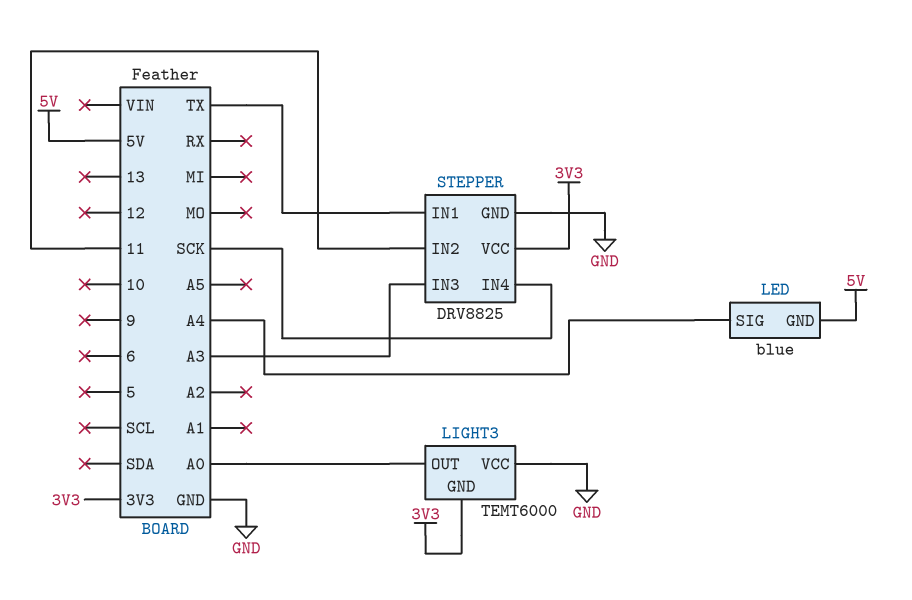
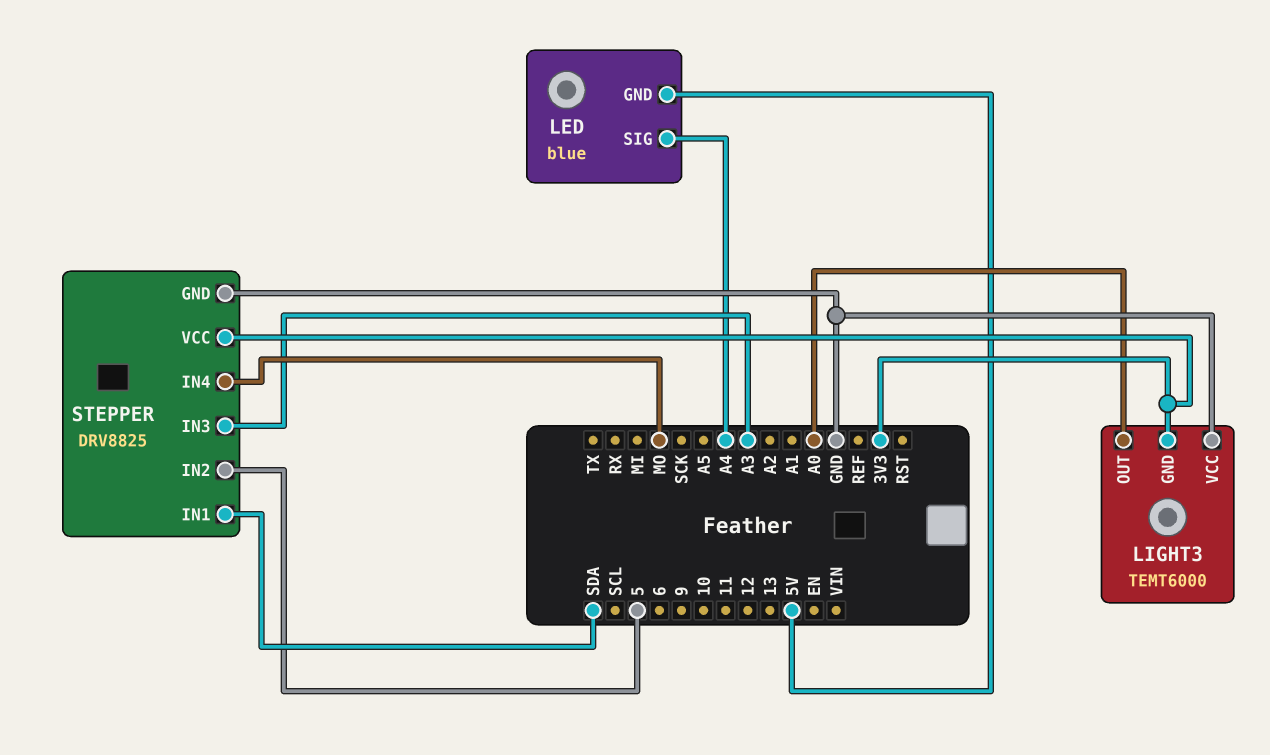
STEPPER pin IN1: TX -> SDA
STEPPER pin IN2: 11 -> 5
STEPPER pin IN4: SCK -> MO

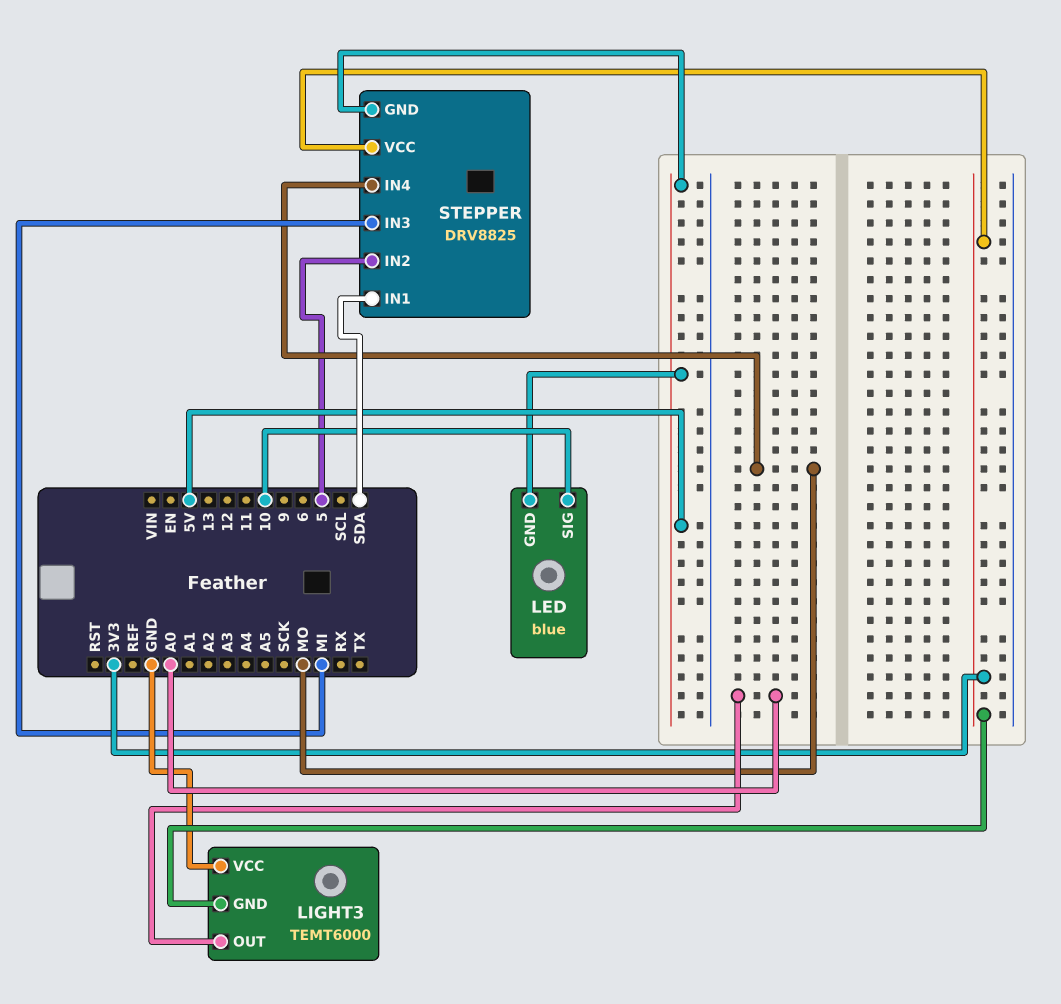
LED pin SIG: A4 -> 10
STEPPER pin GND: GND -> 5V
STEPPER pin IN3: A3 -> MI

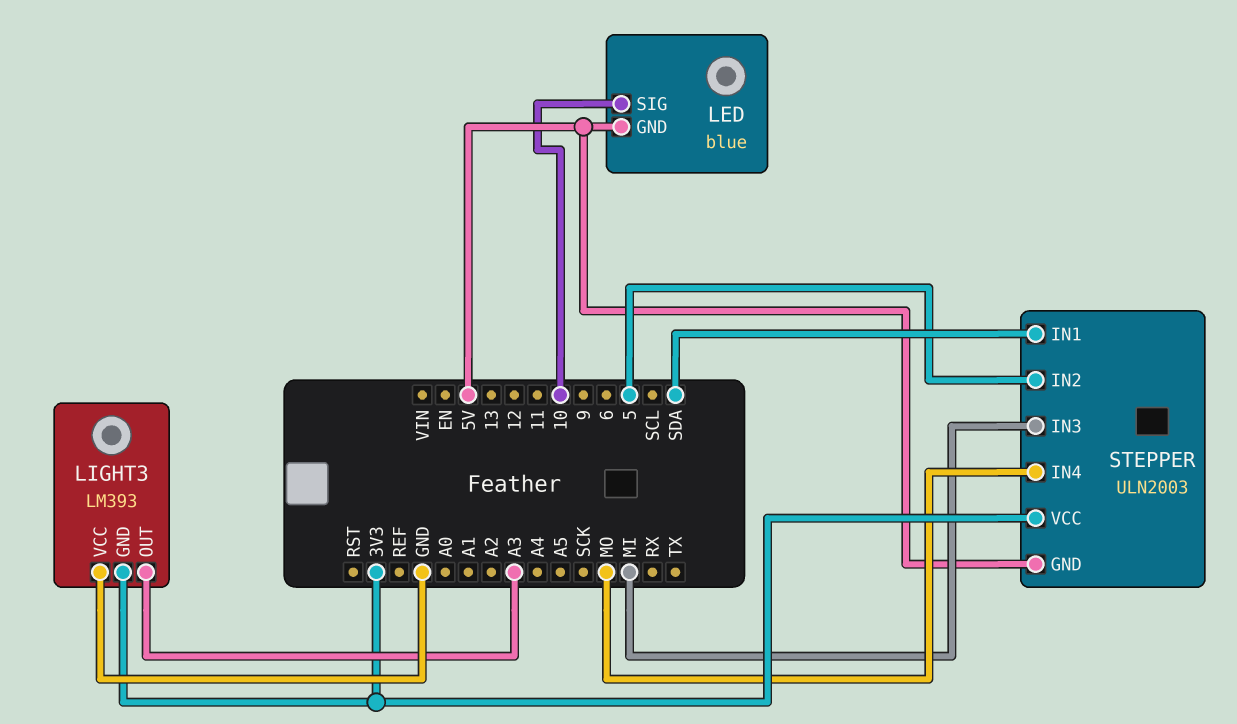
LIGHT3: TEMT6000 -> LM393
LIGHT3 pin OUT: A0 -> A3
STEPPER: DRV8825 -> ULN2003

